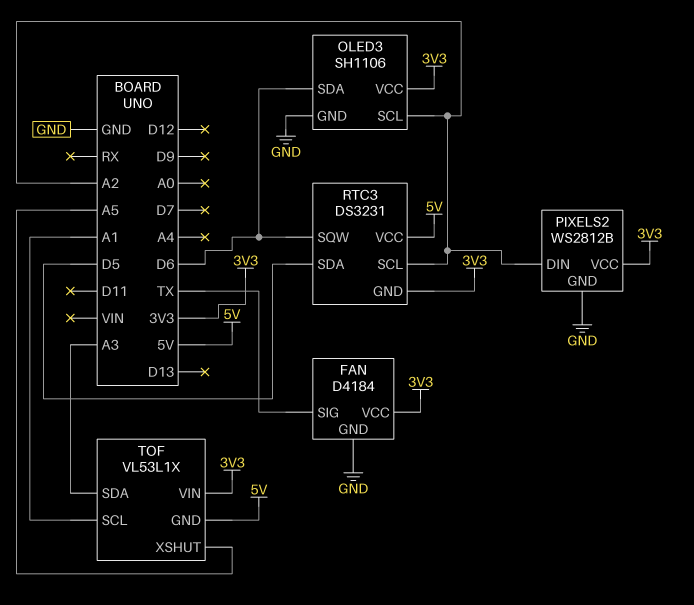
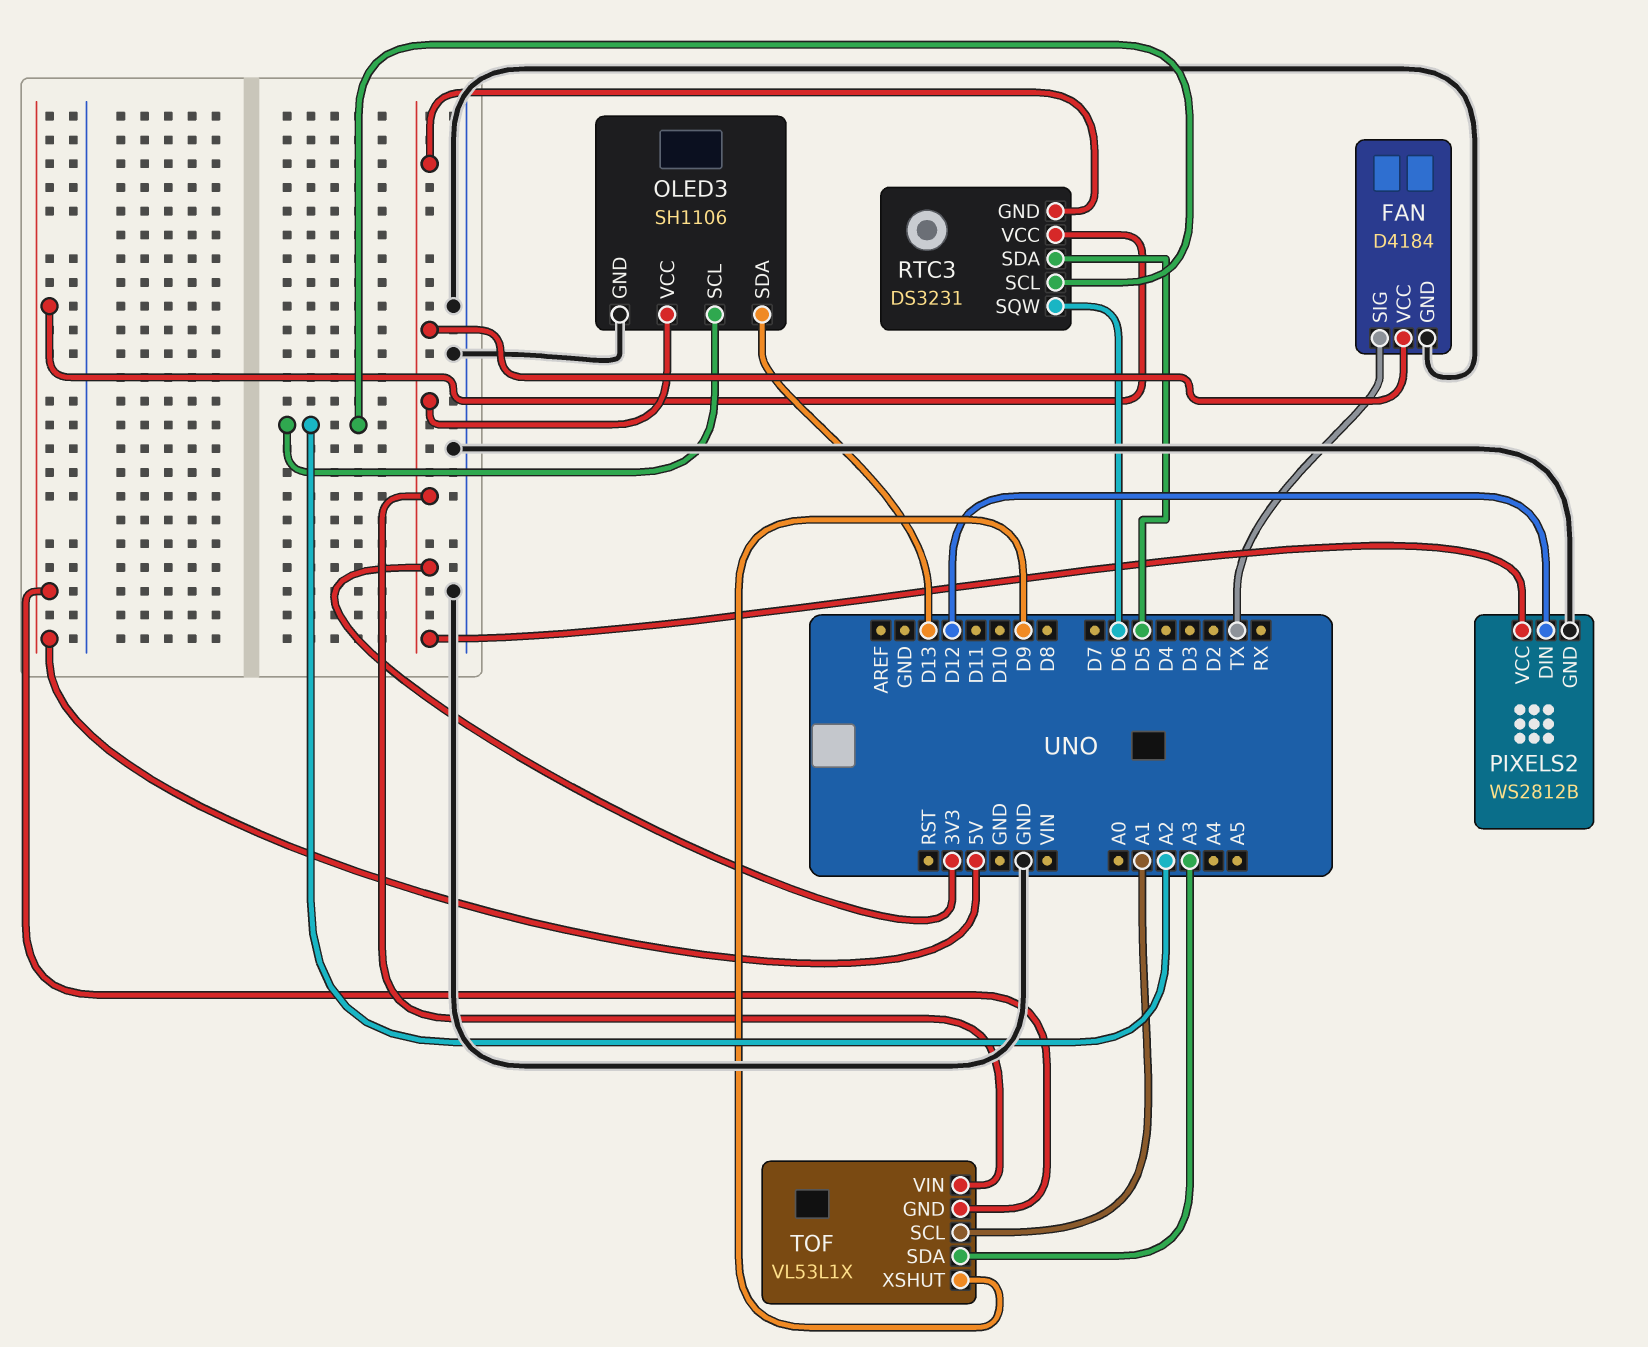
OLED3 pin SDA: D6 -> D13
PIXELS2 pin DIN: A2 -> D12
TOF pin XSHUT: A5 -> D9

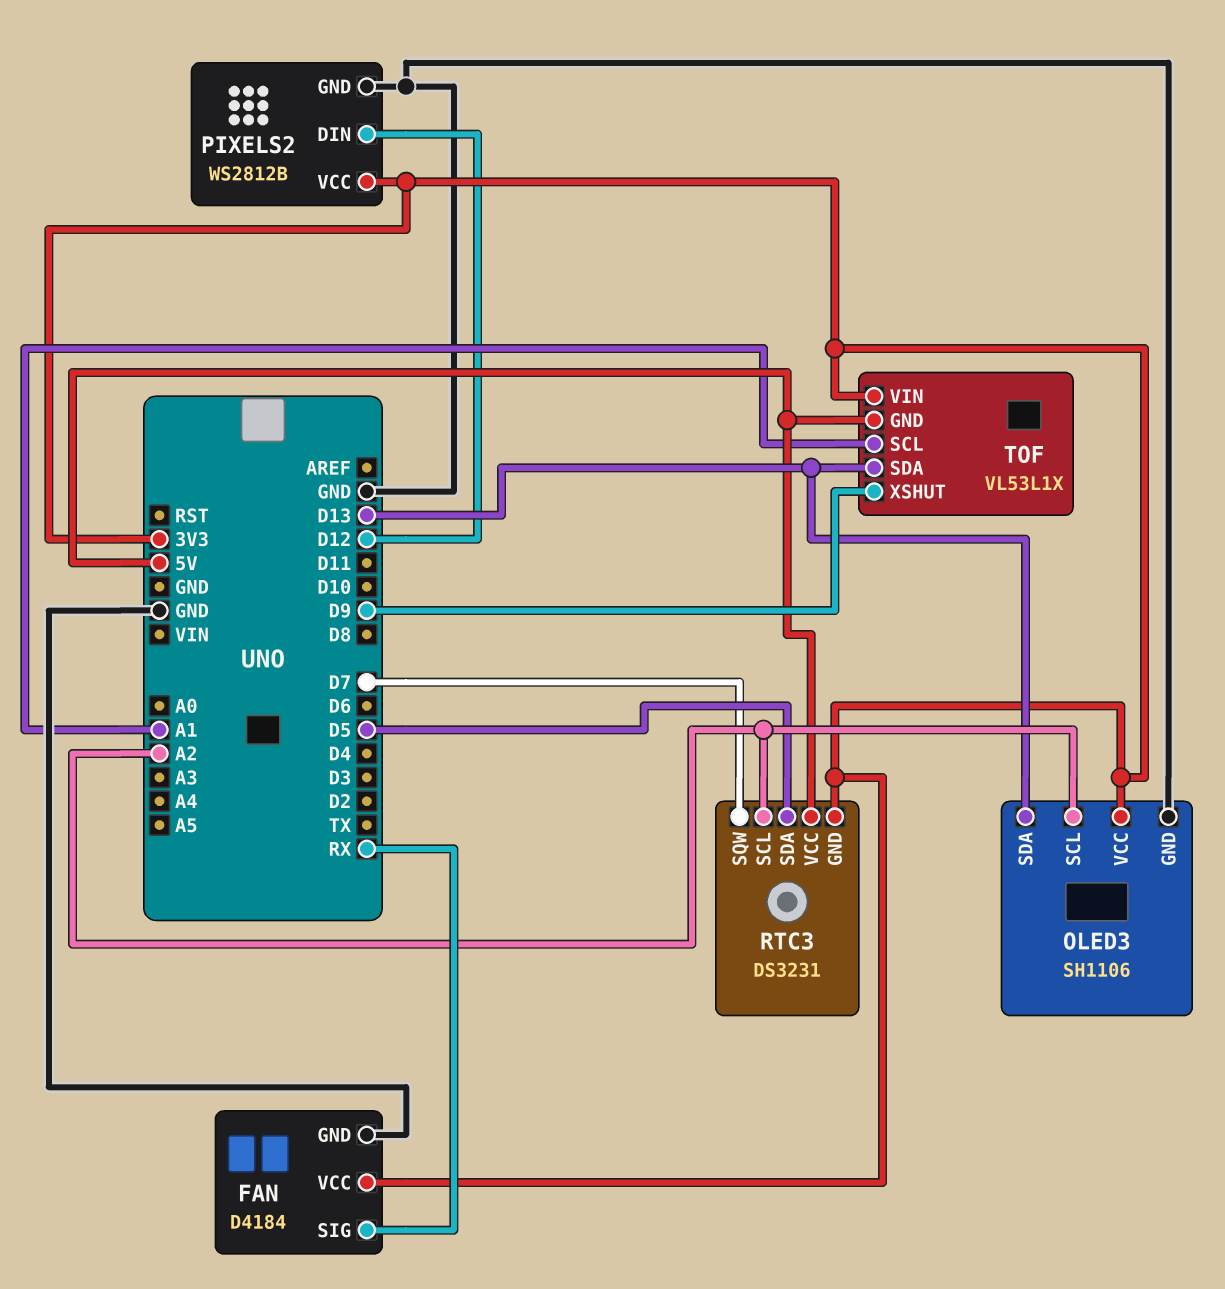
FAN pin SIG: TX -> RX
RTC3 pin SQW: D6 -> D7
TOF pin SDA: A3 -> D13

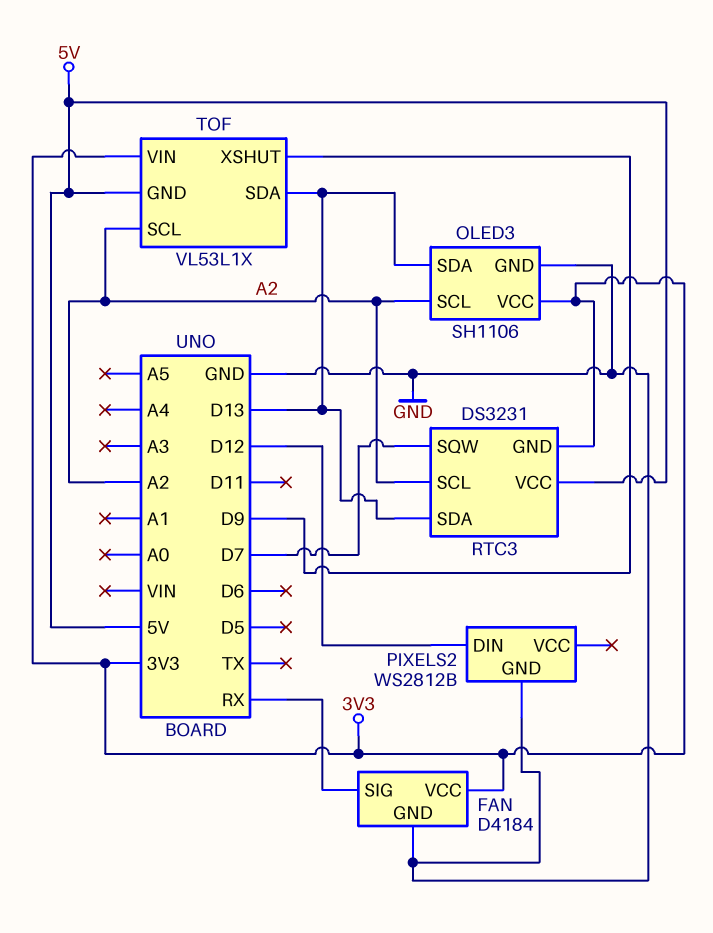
PIXELS2 pin VCC: 3V3 -> none
RTC3 pin SDA: D5 -> D13
TOF pin SCL: A1 -> A2

